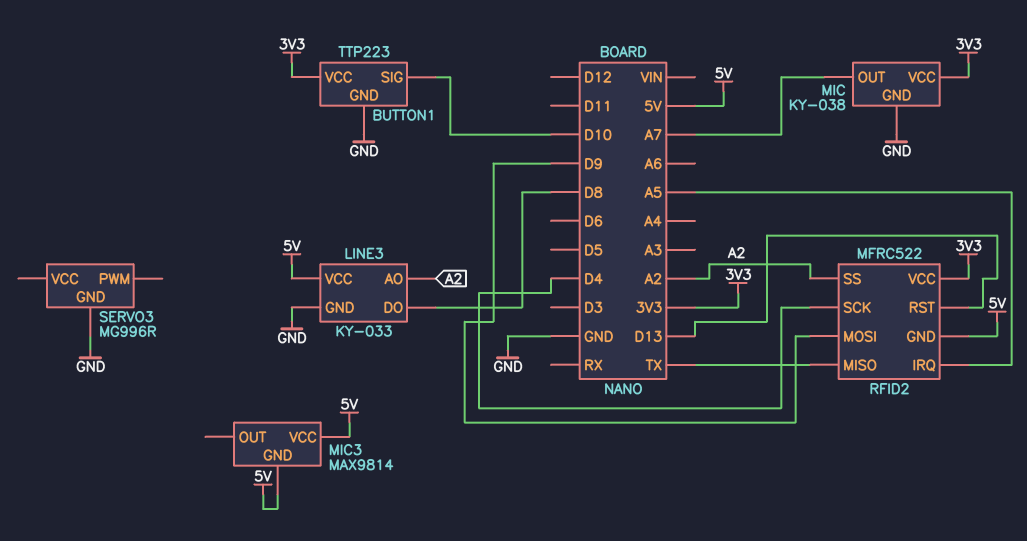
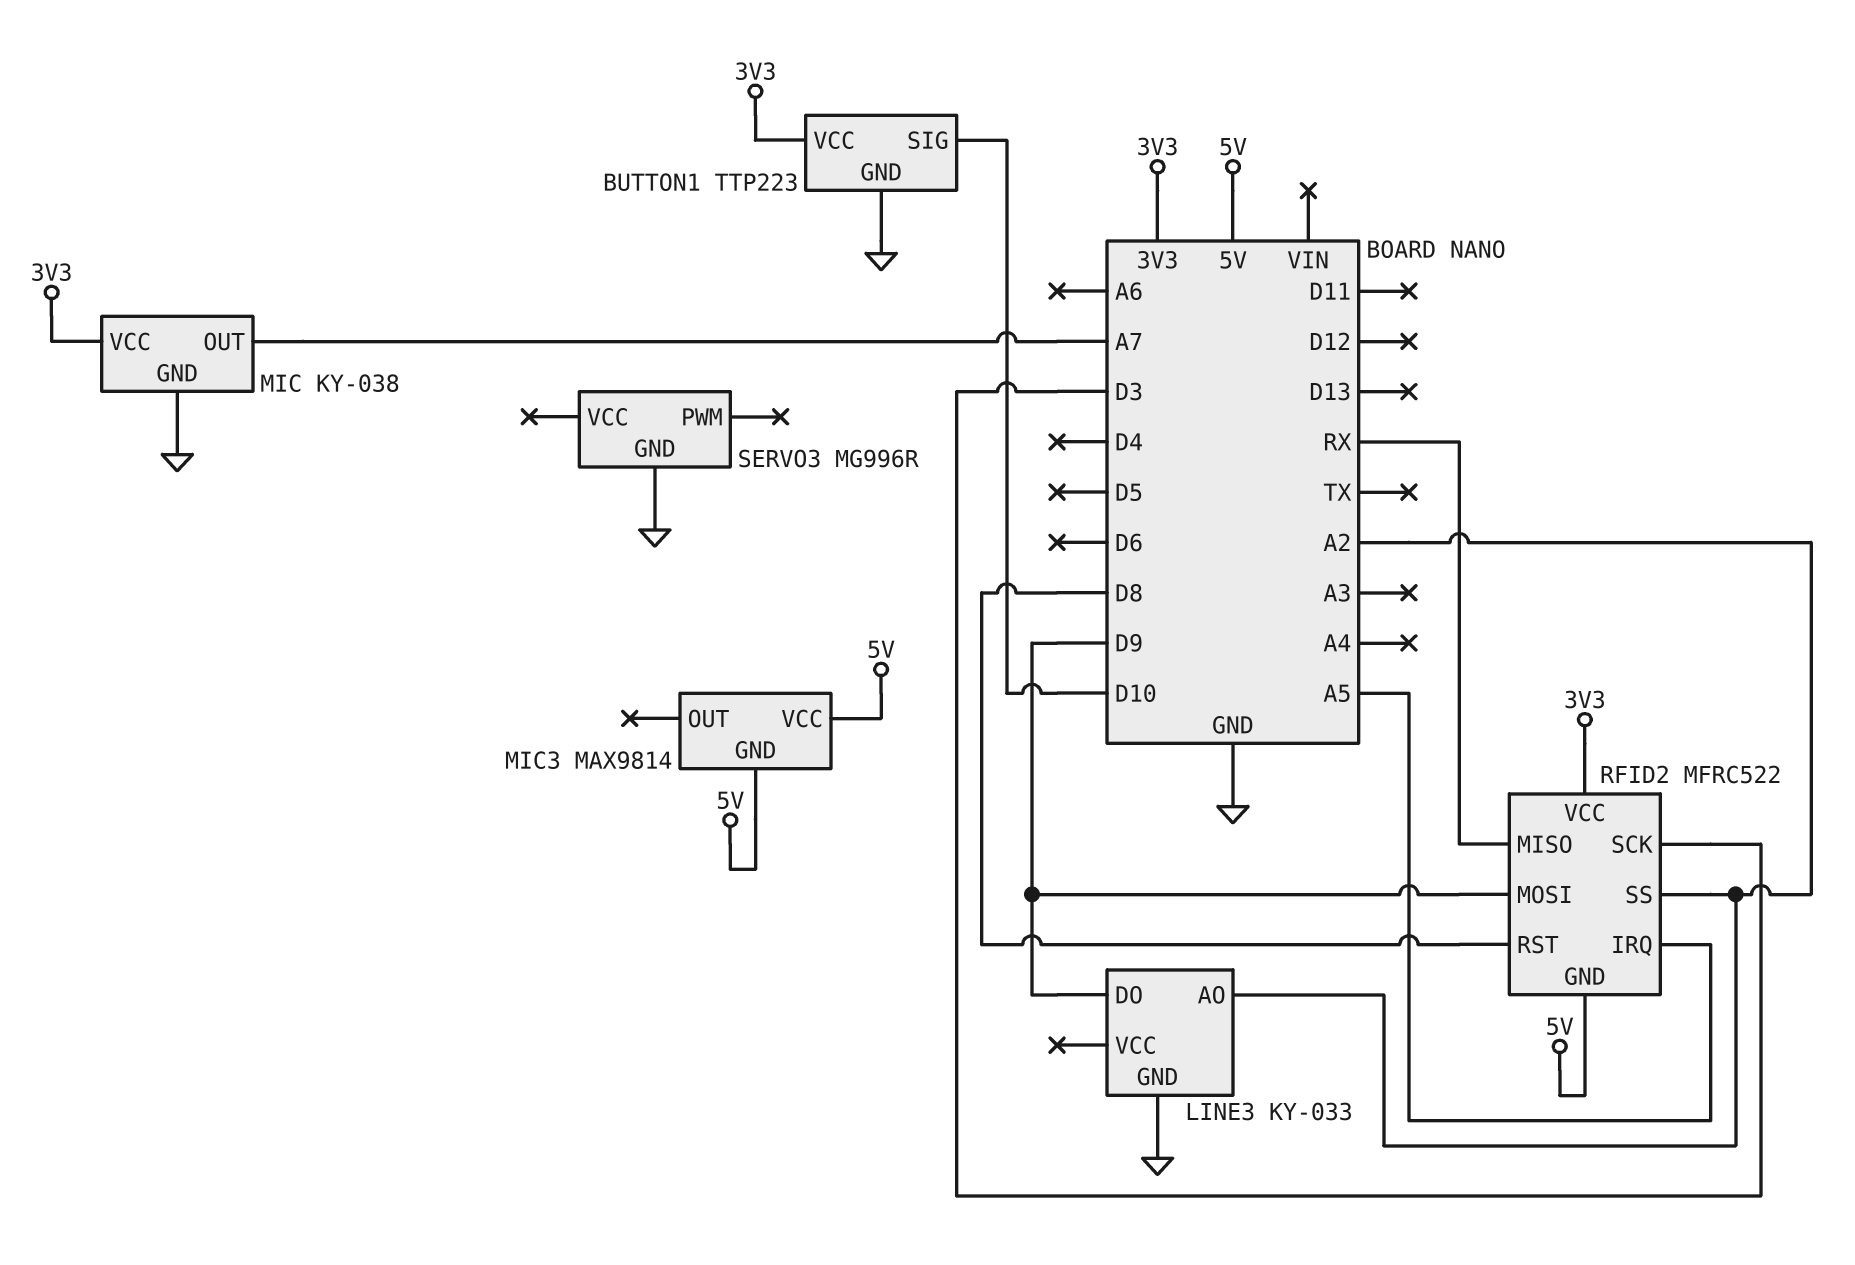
LINE3 pin DO: D8 -> D9
LINE3 pin VCC: 5V -> none
RFID2 pin MISO: TX -> RX
RFID2 pin RST: D13 -> D8
RFID2 pin SCK: D4 -> D3

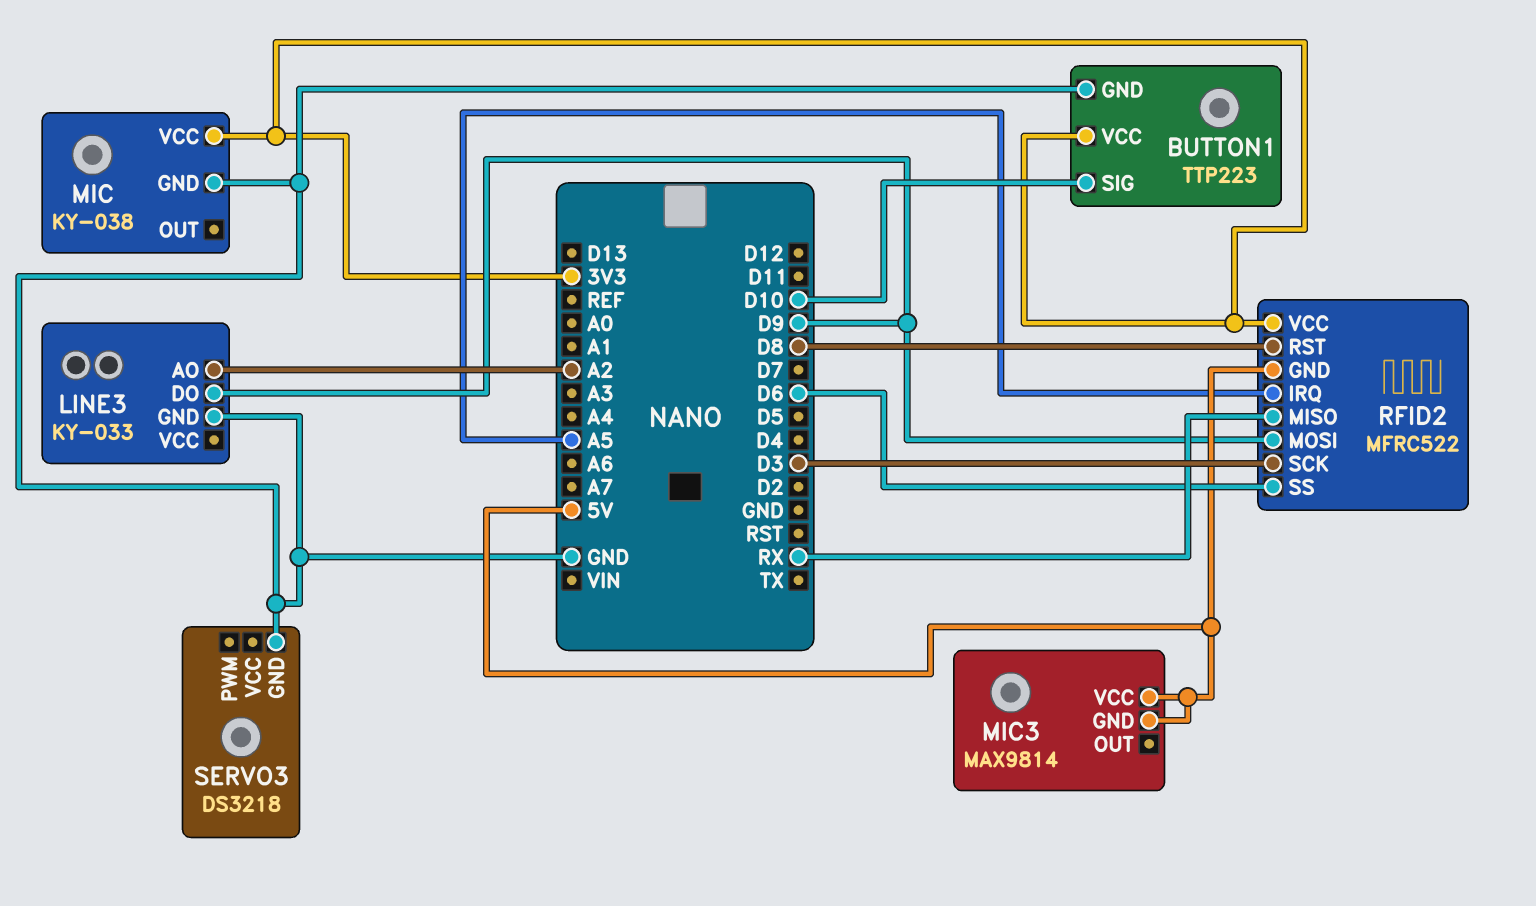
MIC pin OUT: A7 -> none
RFID2 pin SS: A2 -> D6
SERVO3: MG996R -> DS3218

